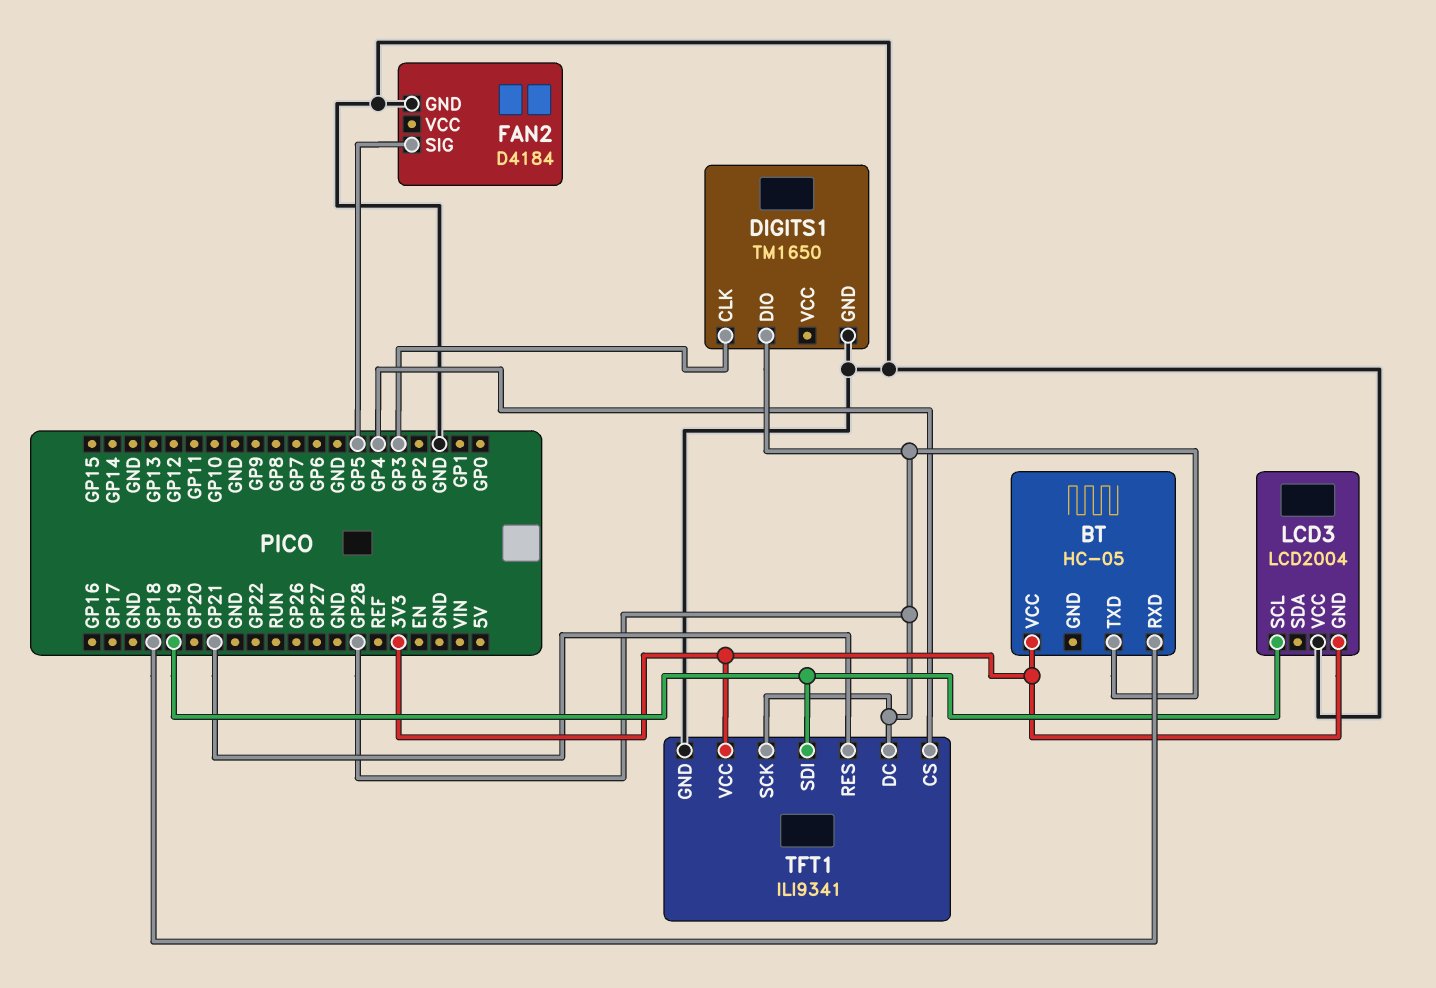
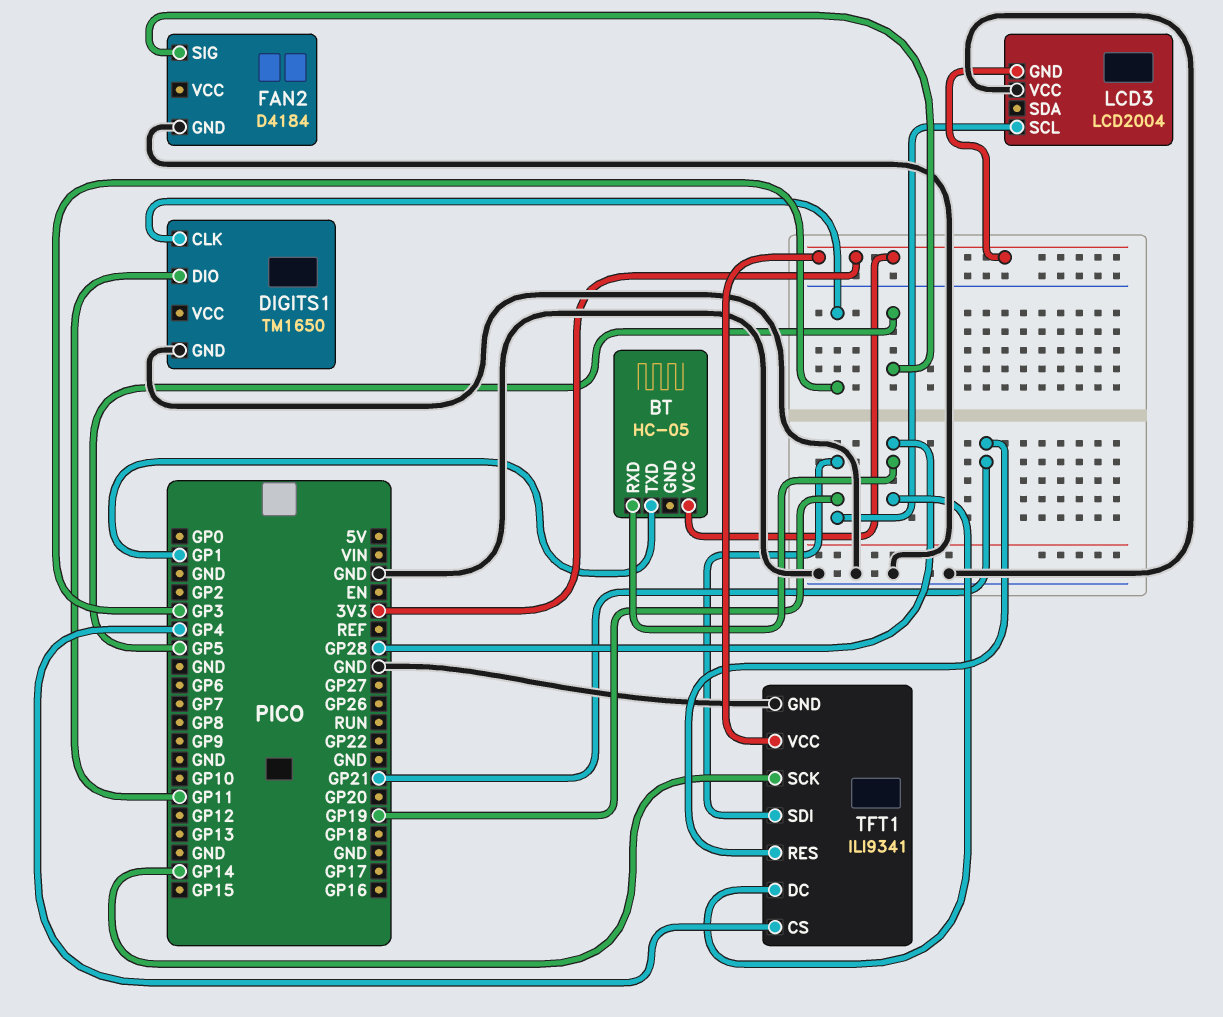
BT pin RXD: GP18 -> GP28
BT pin TXD: GP28 -> GP1
DIGITS1 pin DIO: GP28 -> GP11
TFT1 pin SCK: GP28 -> GP14

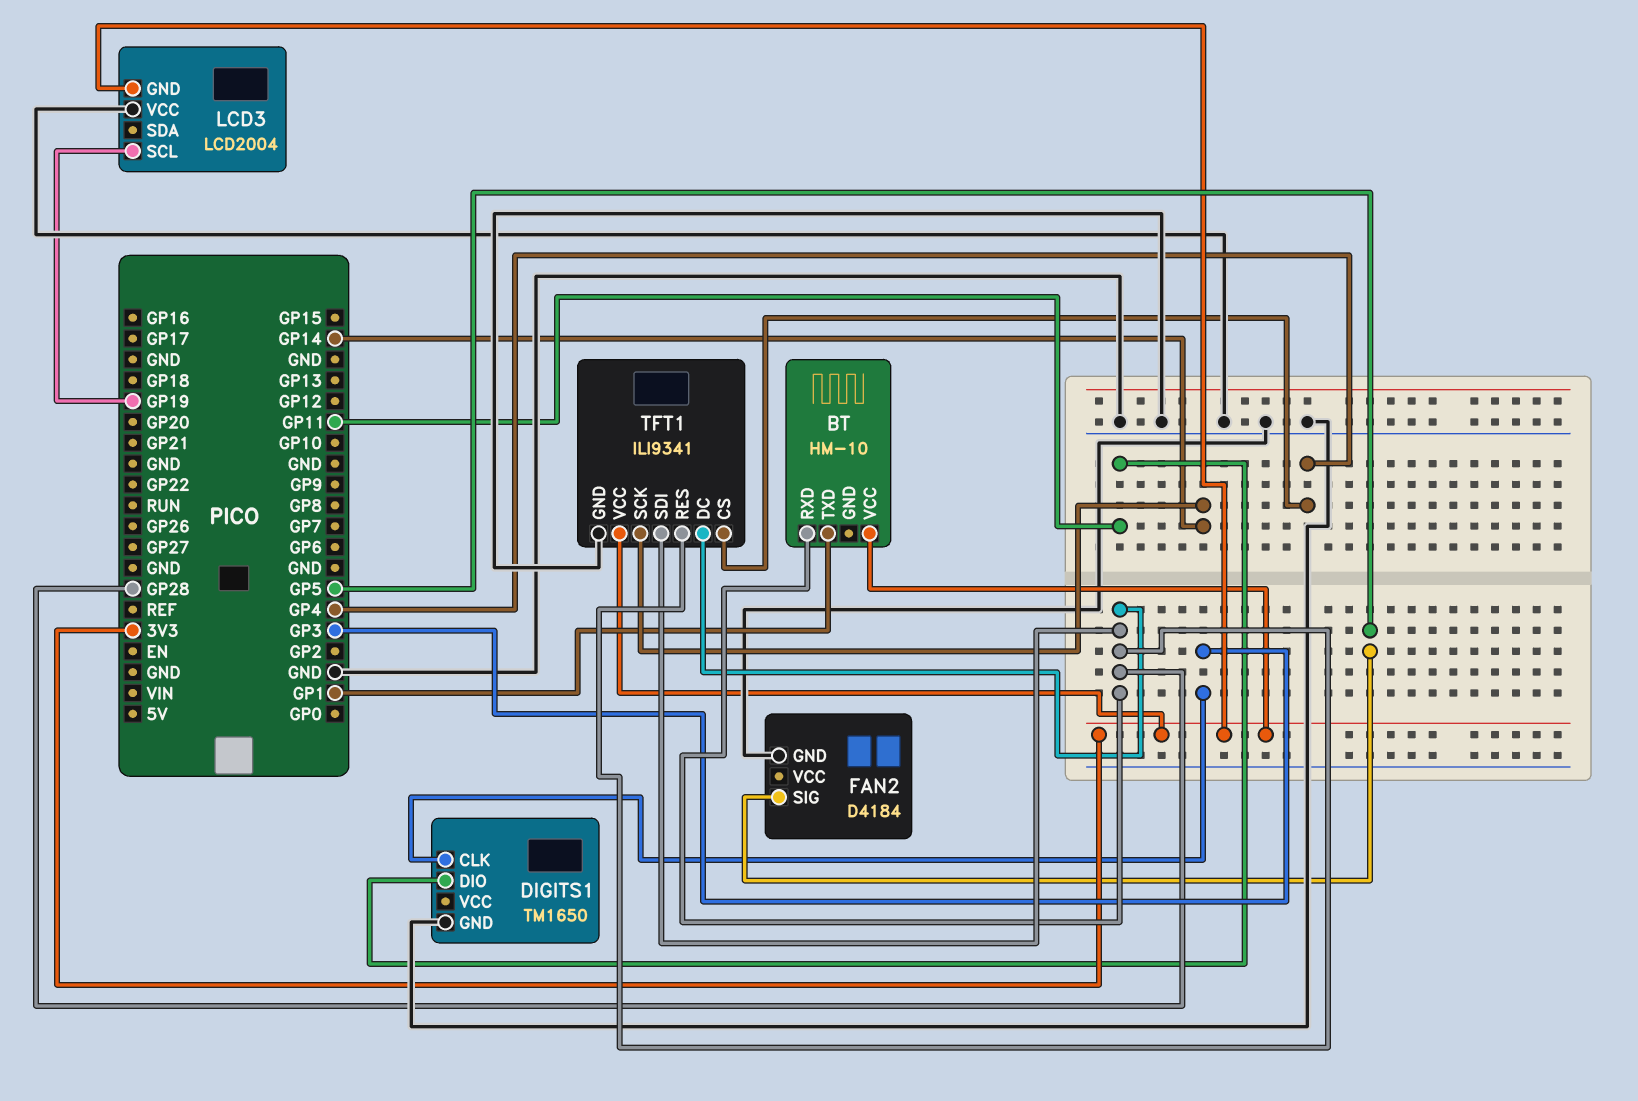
BT: HC-05 -> HM-10
TFT1 pin RES: GP21 -> GP28
TFT1 pin SDI: GP19 -> GP28

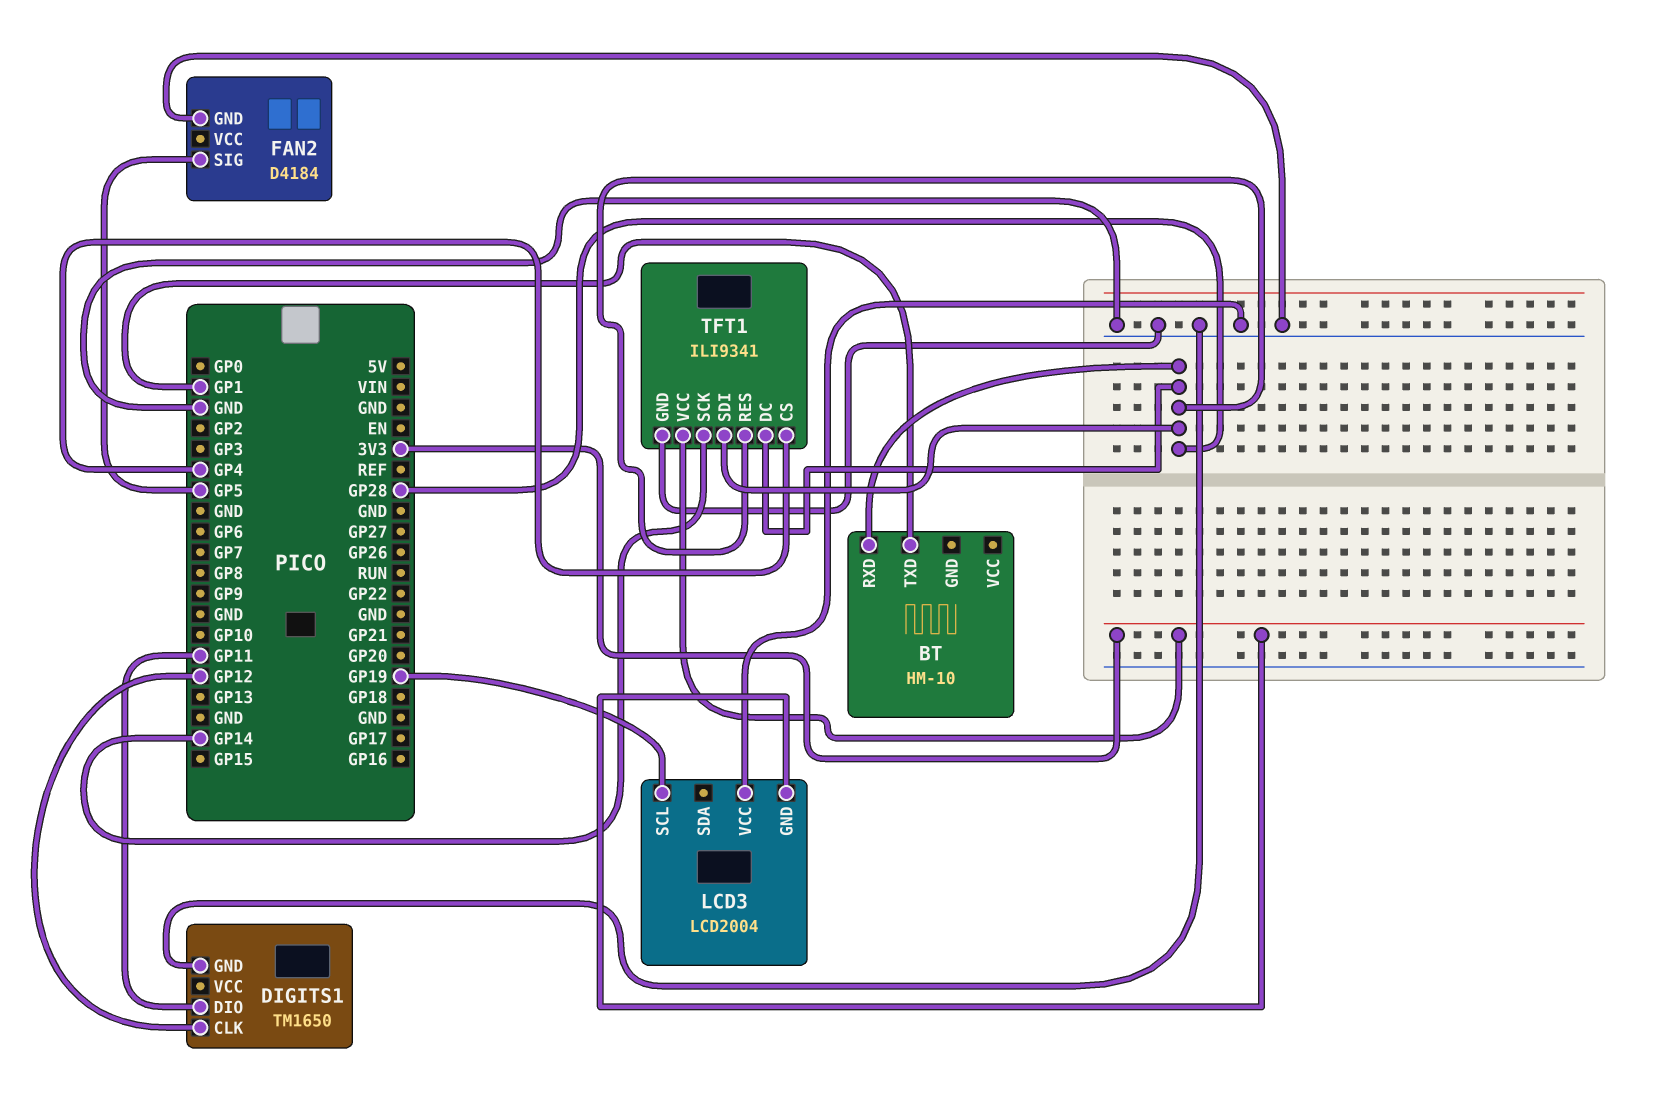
BT pin VCC: 3V3 -> none
DIGITS1 pin CLK: GP3 -> GP12

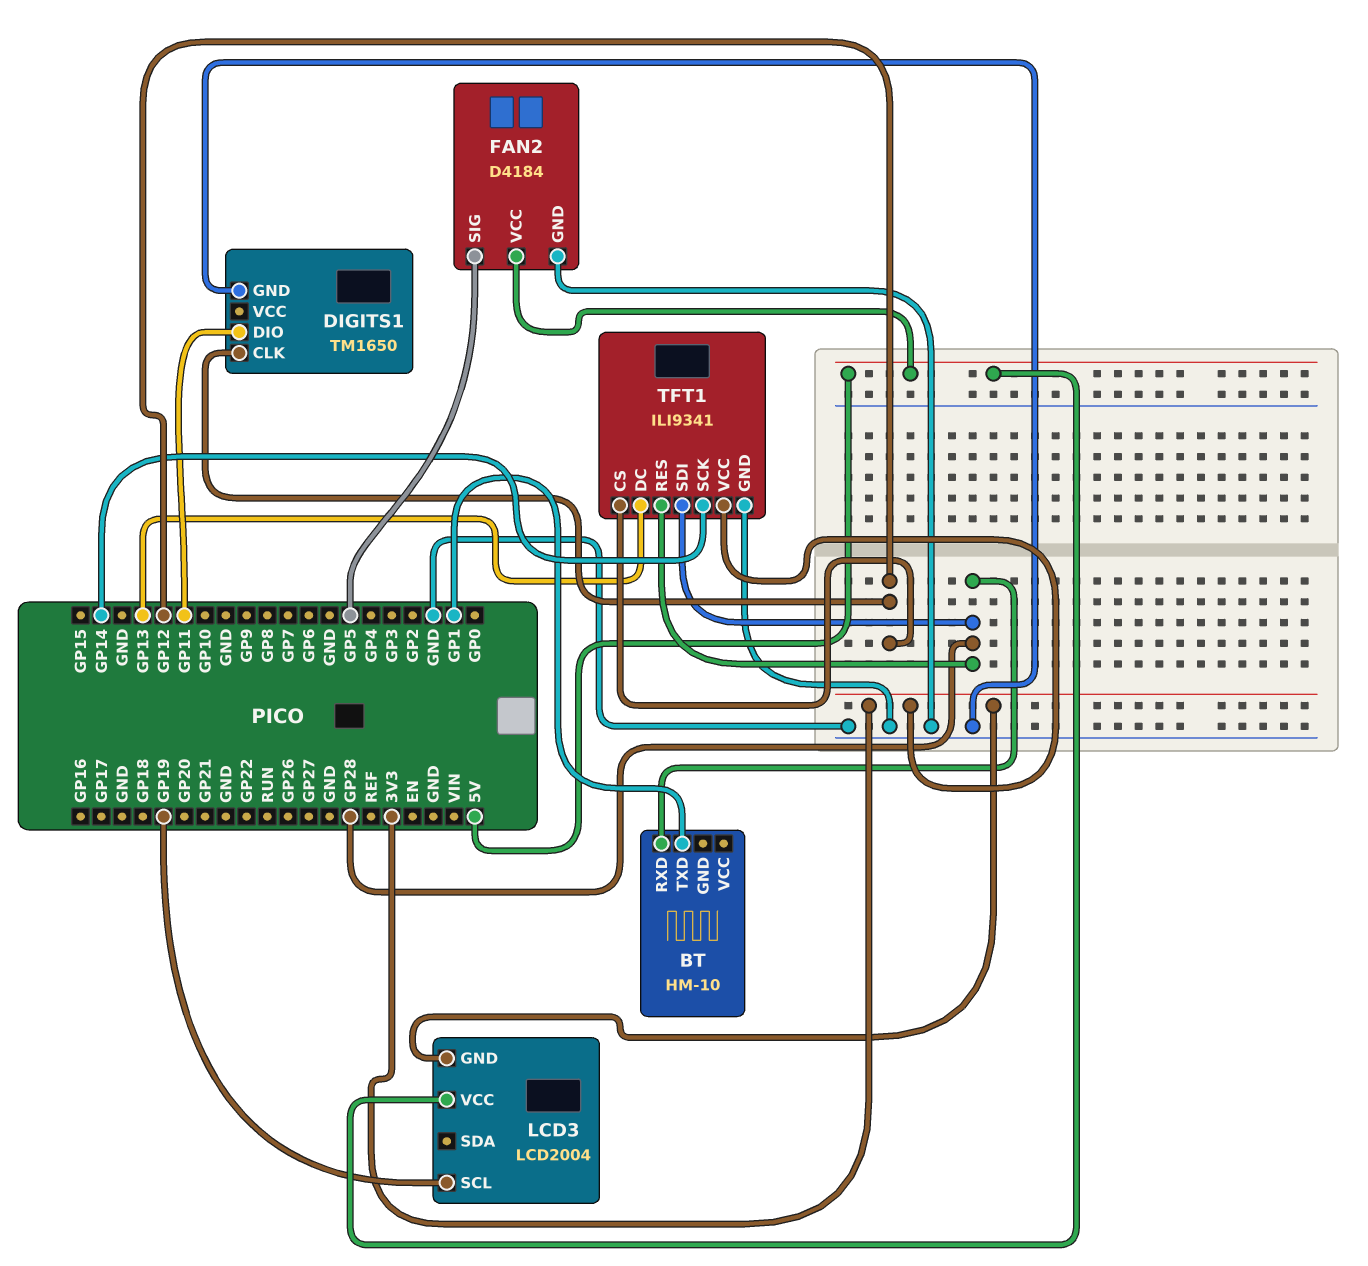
FAN2 pin VCC: none -> 5V
LCD3 pin VCC: GND -> 5V
TFT1 pin CS: GP4 -> GP12
TFT1 pin DC: GP28 -> GP13

